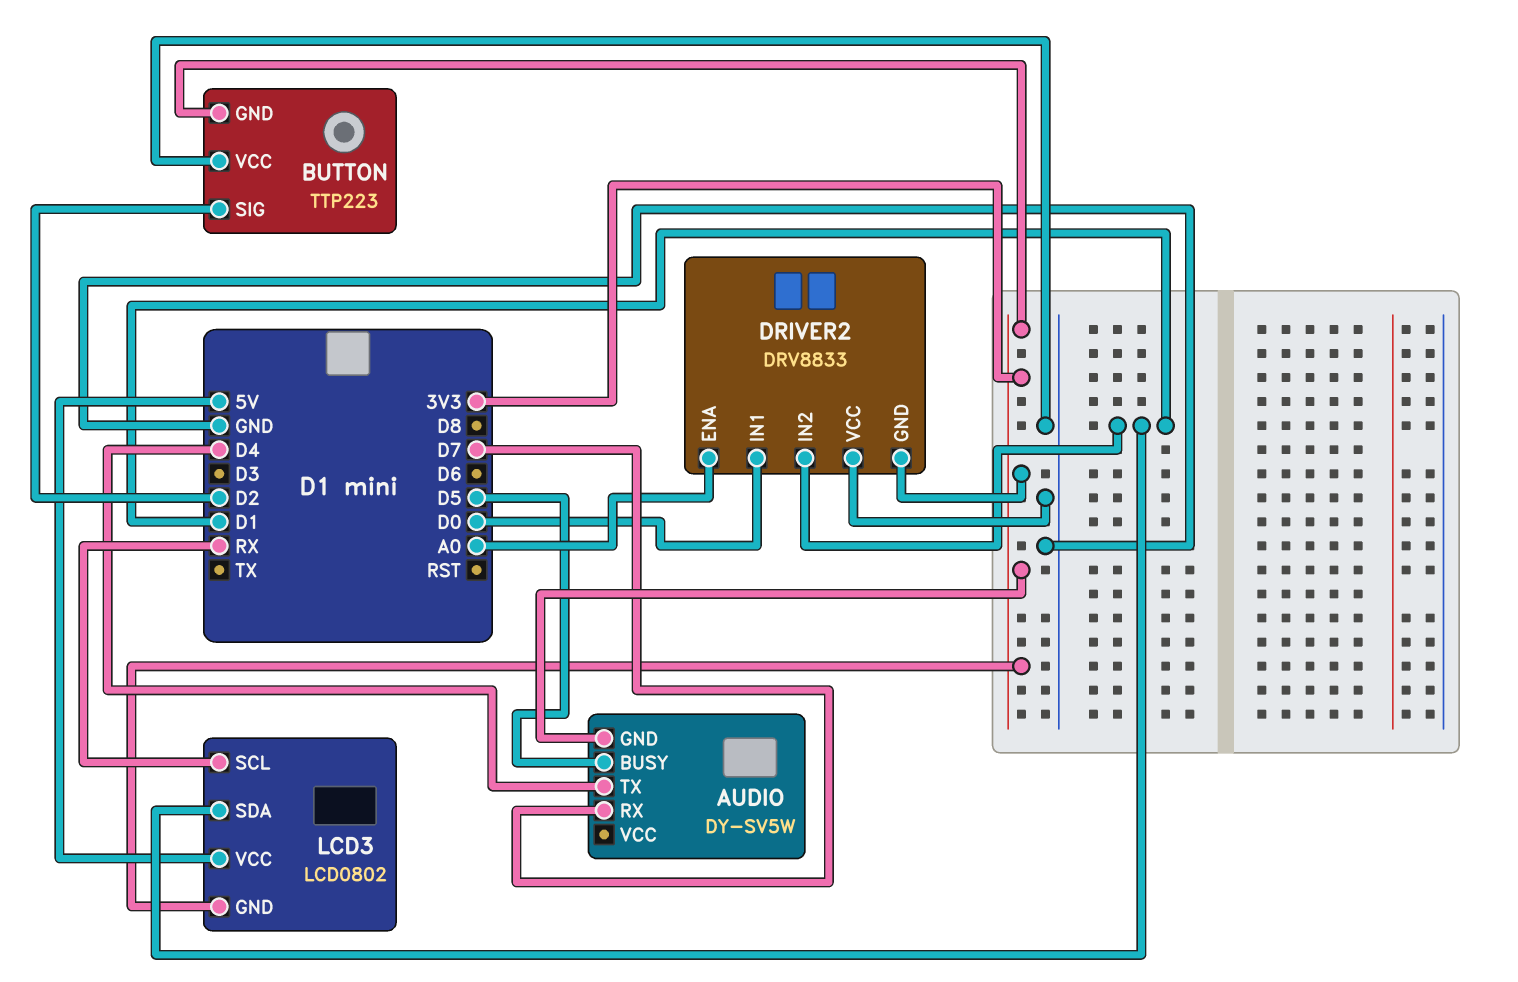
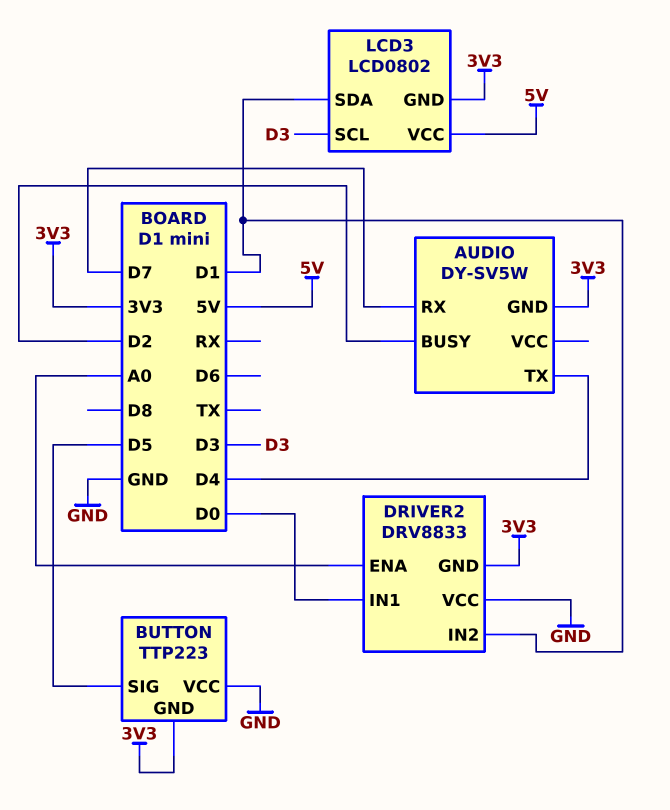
AUDIO pin BUSY: D5 -> D2
BUTTON pin SIG: D2 -> D5
LCD3 pin SCL: RX -> D3

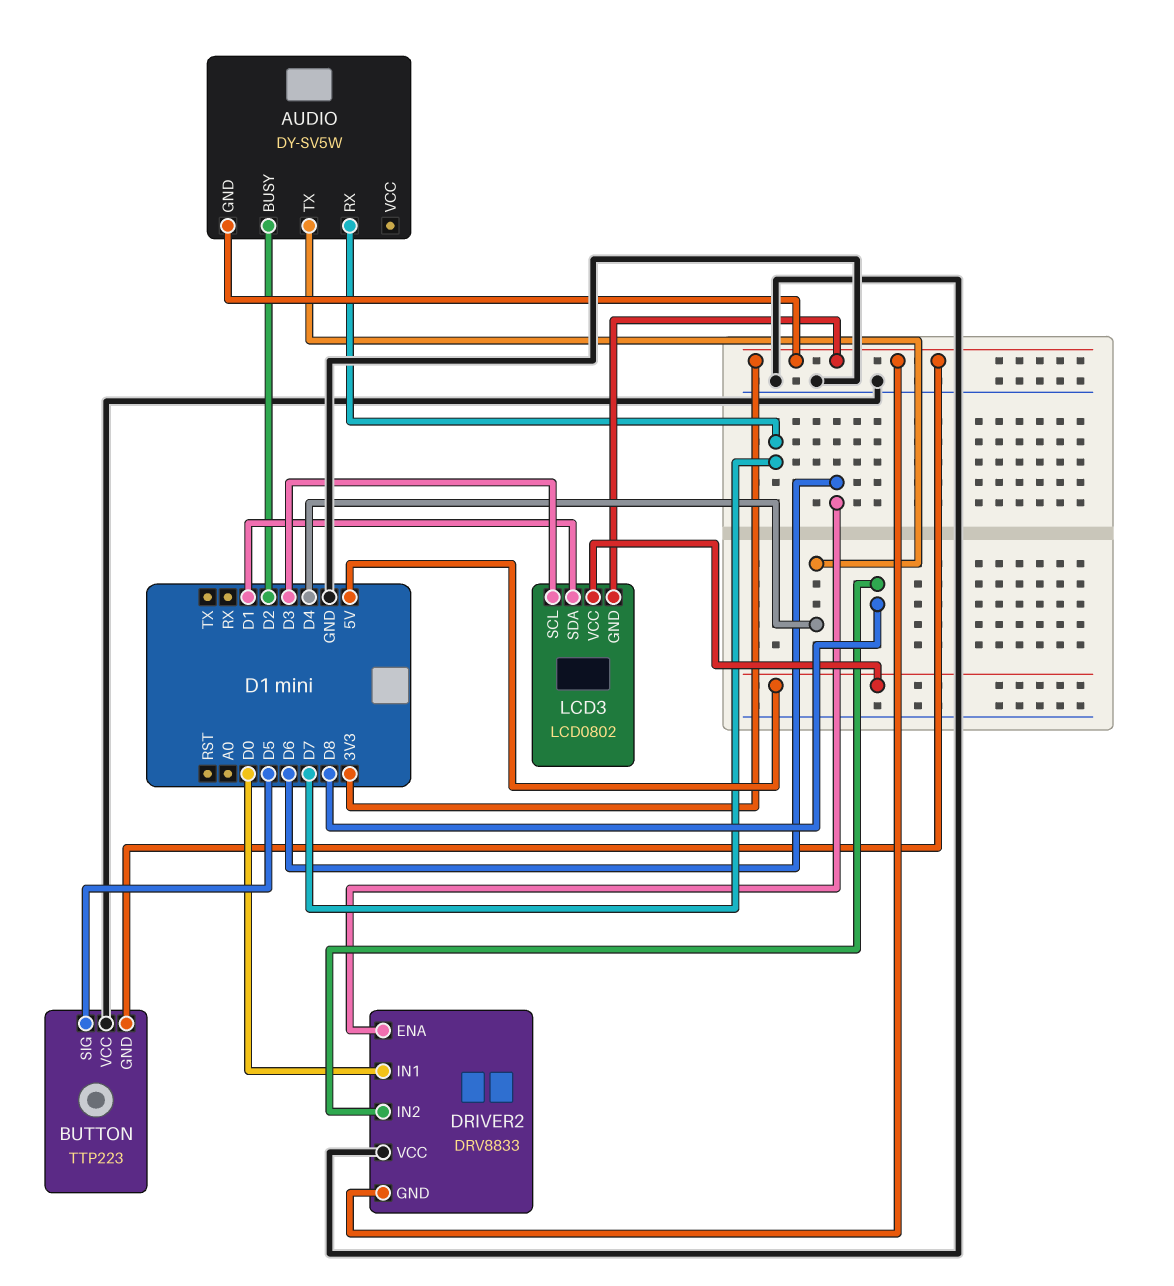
DRIVER2 pin ENA: A0 -> D6
DRIVER2 pin IN2: D1 -> D8

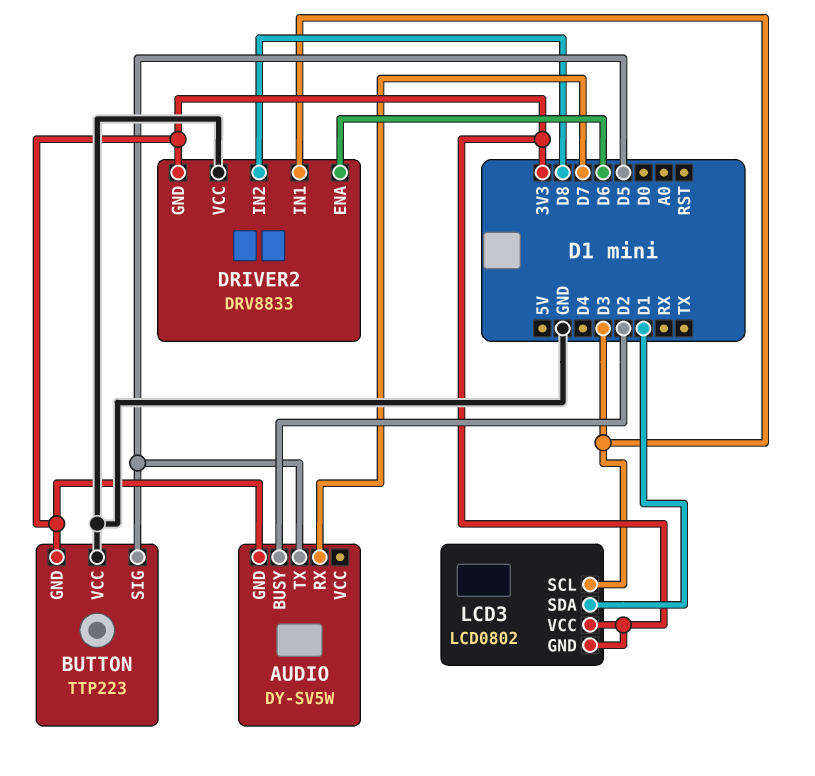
AUDIO pin TX: D4 -> D5
DRIVER2 pin IN1: D0 -> D3
LCD3 pin VCC: 5V -> 3V3

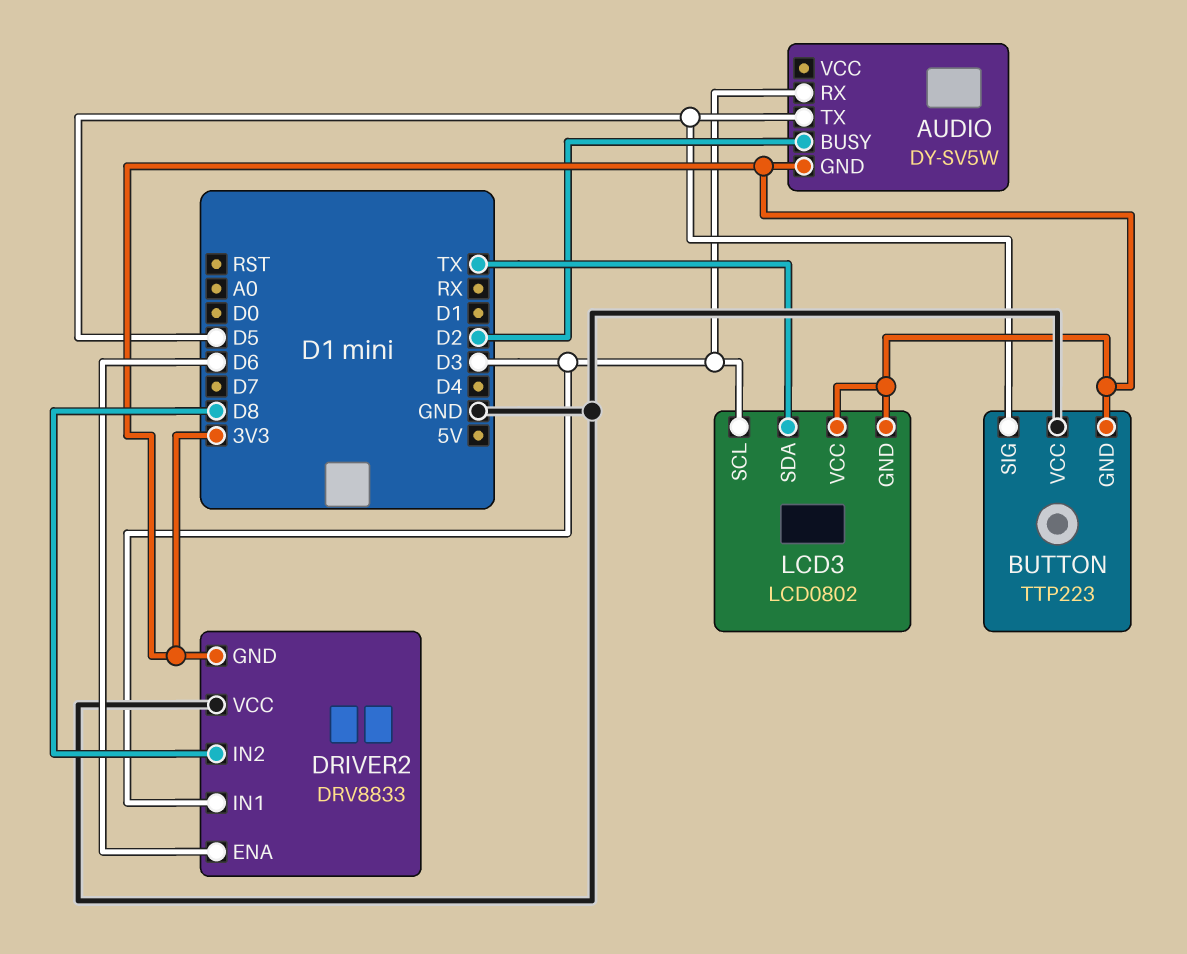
AUDIO pin RX: D7 -> D3
LCD3 pin SDA: D1 -> TX

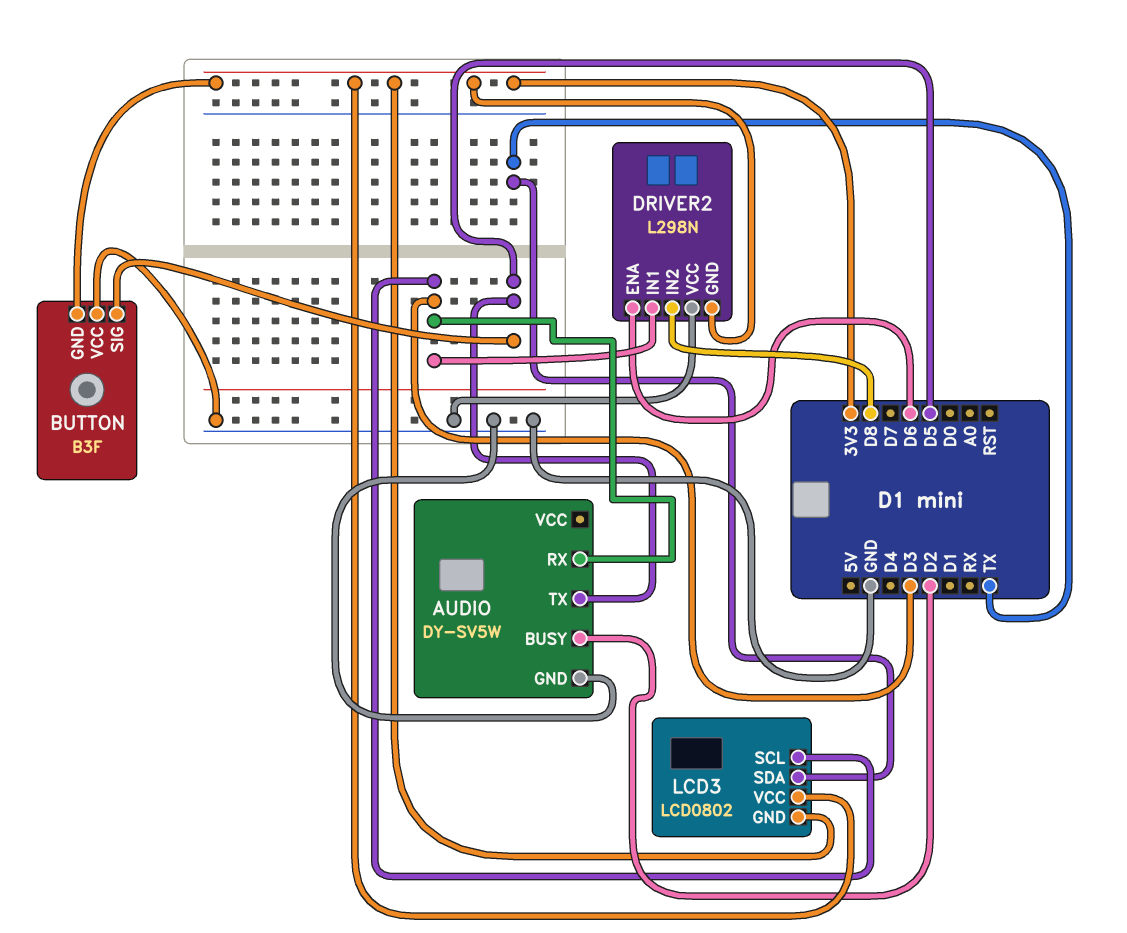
AUDIO pin GND: 3V3 -> GND
BUTTON: TTP223 -> B3F
DRIVER2: DRV8833 -> L298N

